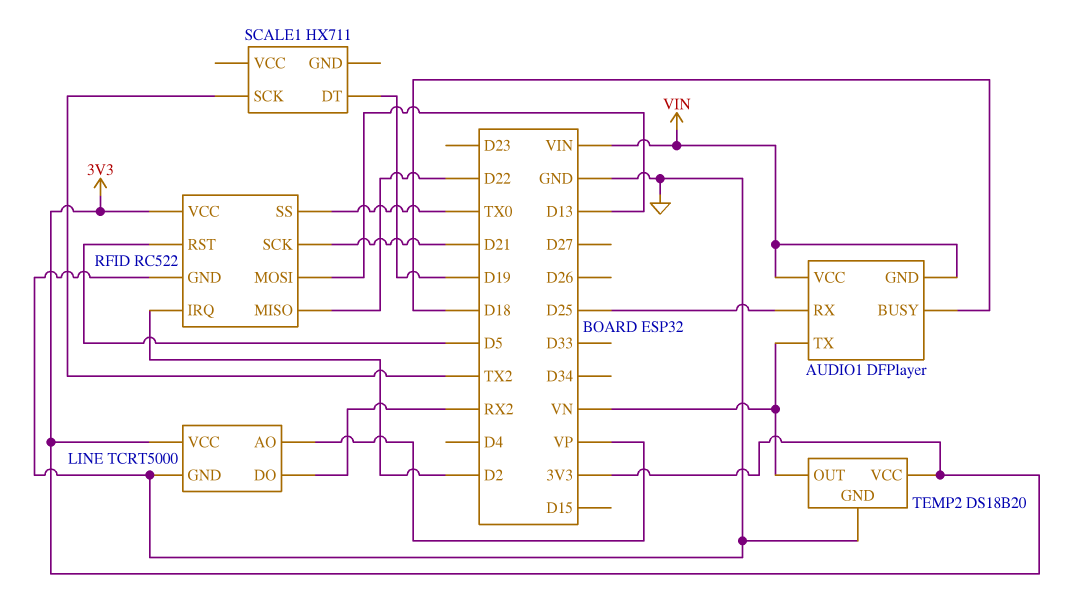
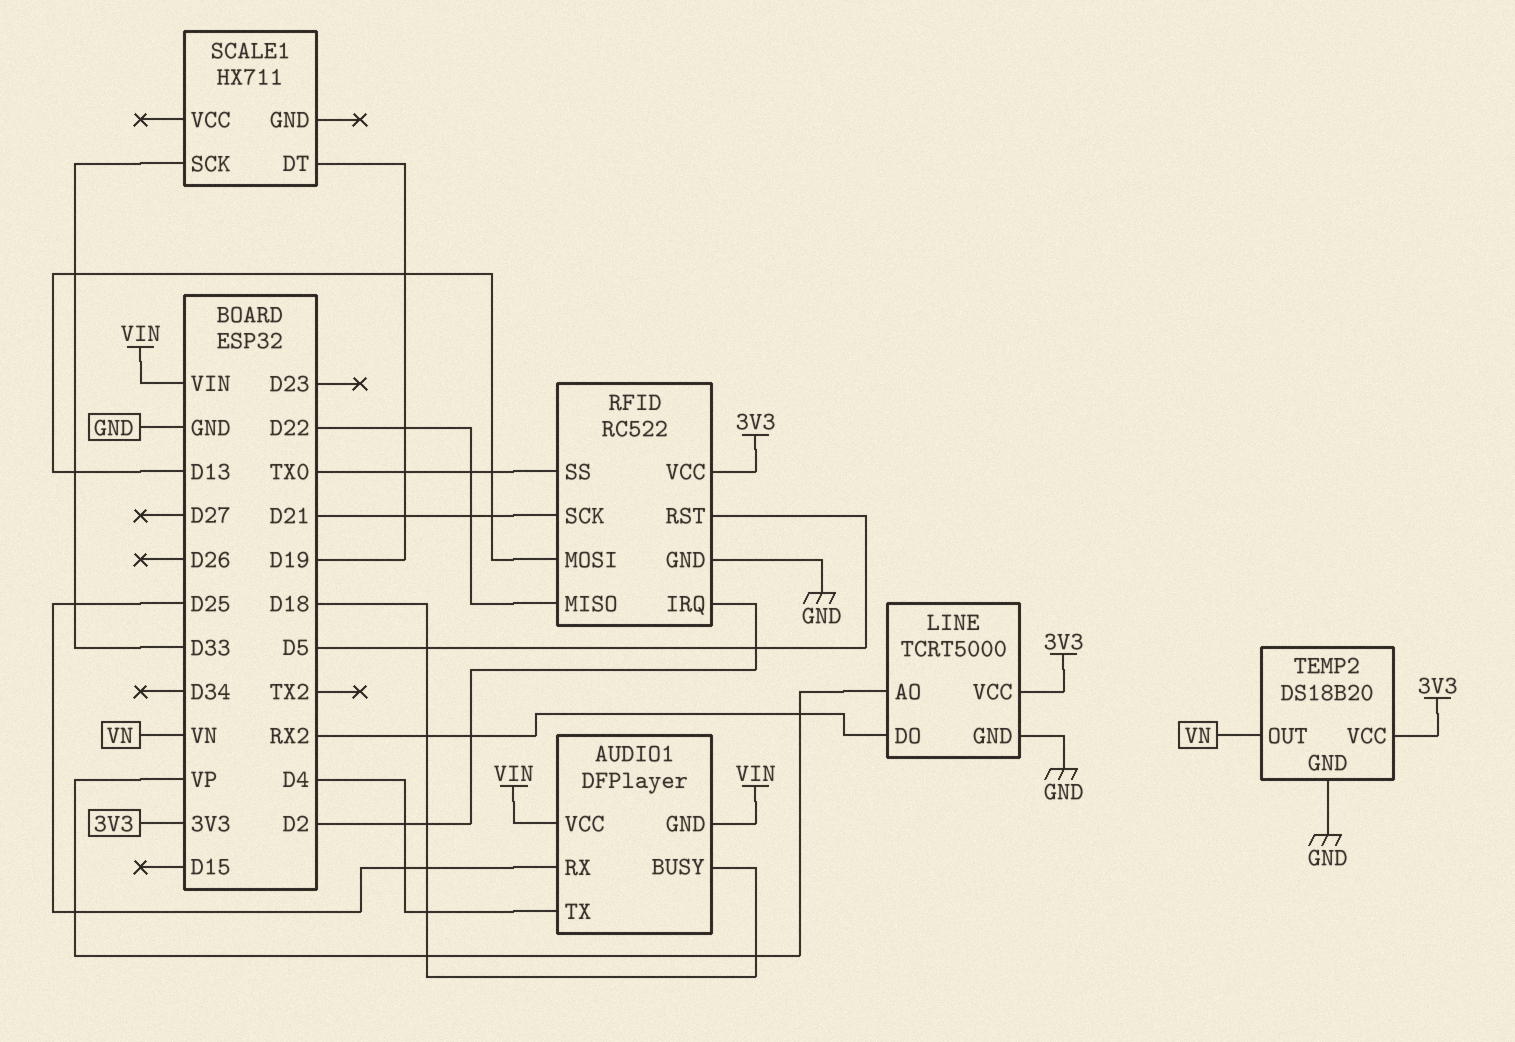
AUDIO1 pin TX: VN -> D4
SCALE1 pin SCK: TX2 -> D33

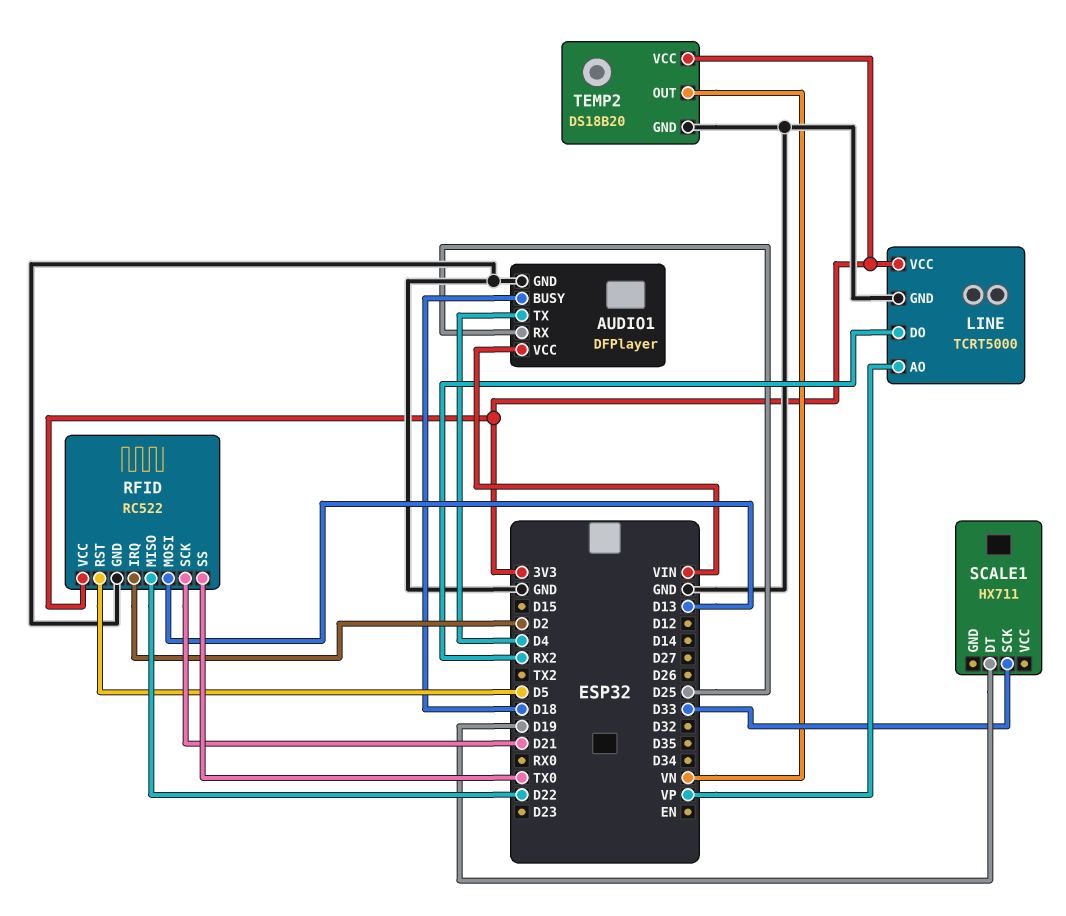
AUDIO1 pin GND: VIN -> GND

